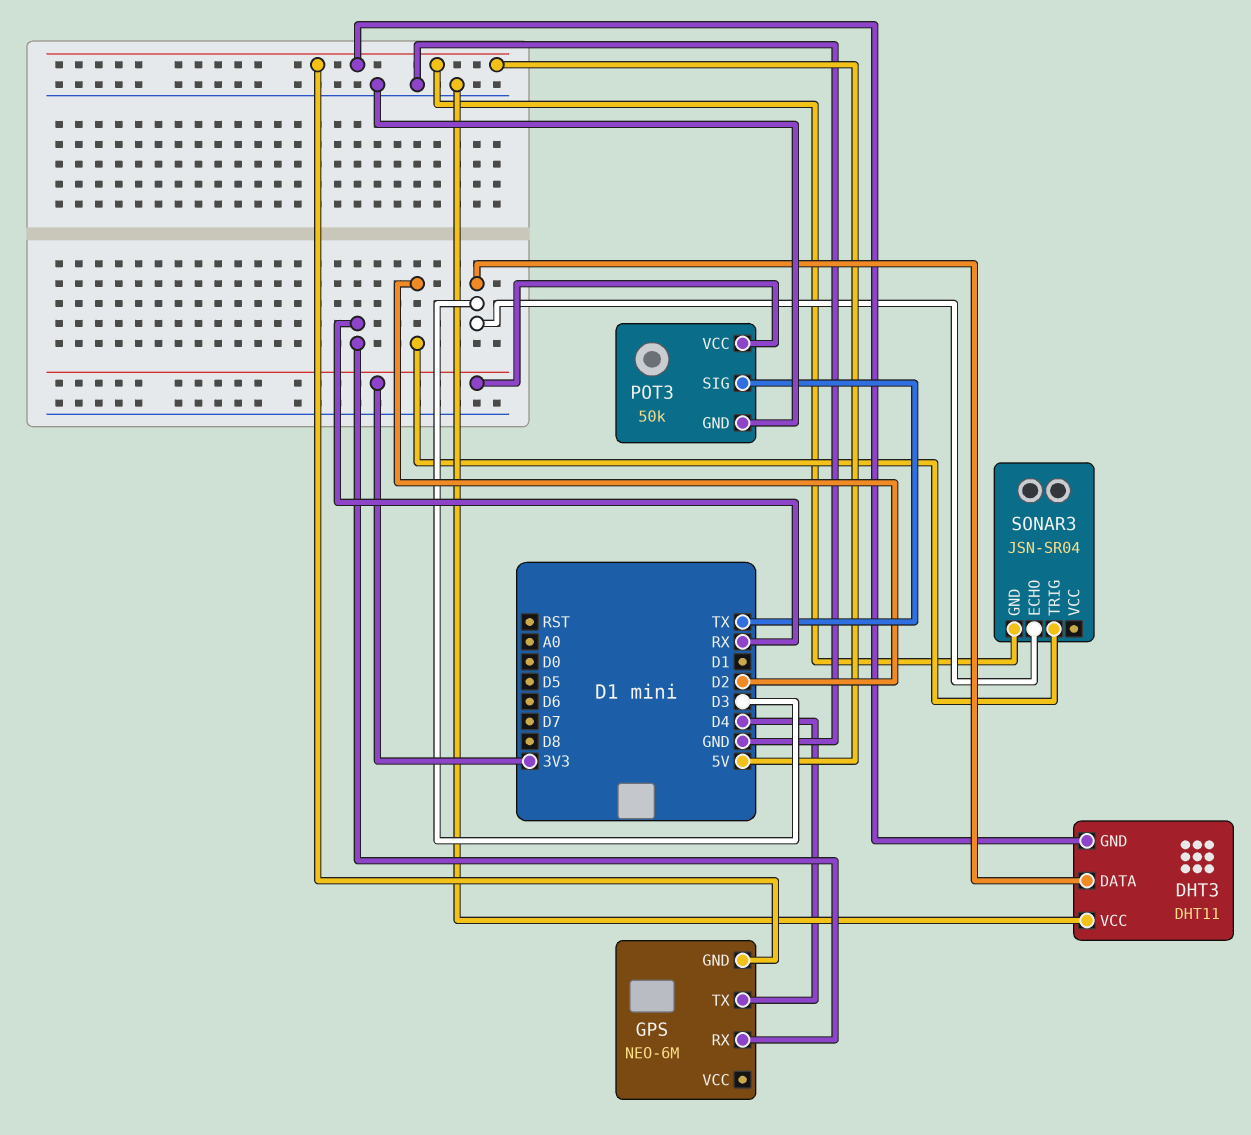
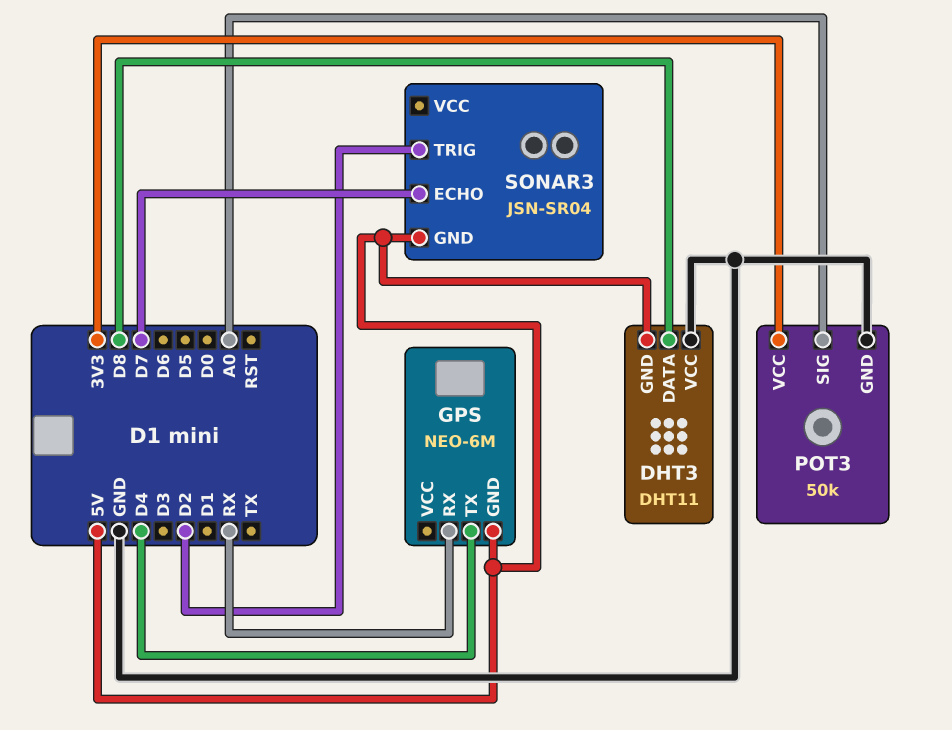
DHT3 pin DATA: D3 -> D8
POT3 pin SIG: TX -> A0
SONAR3 pin ECHO: D3 -> D7

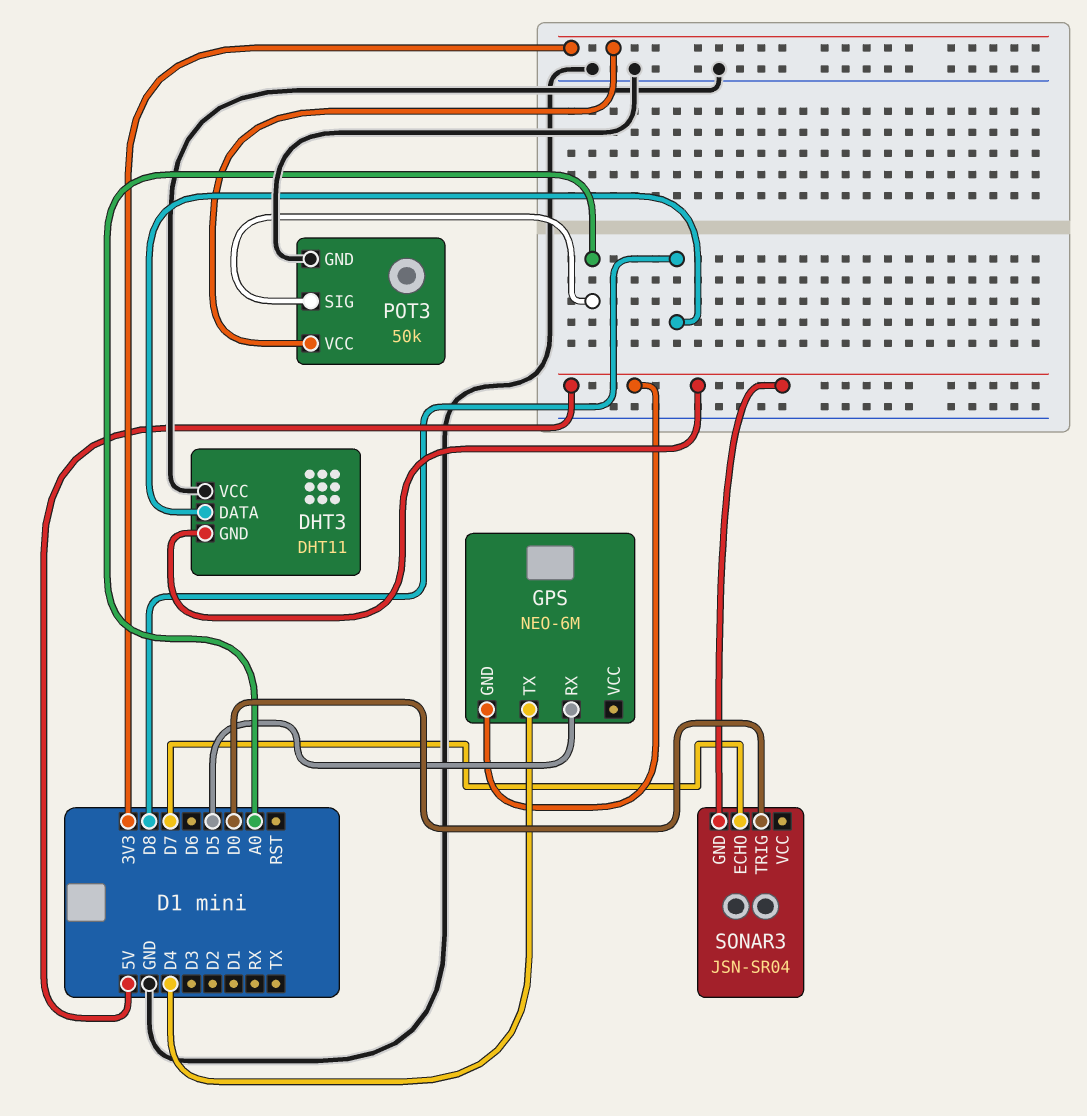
GPS pin RX: RX -> D5
SONAR3 pin TRIG: D2 -> D0

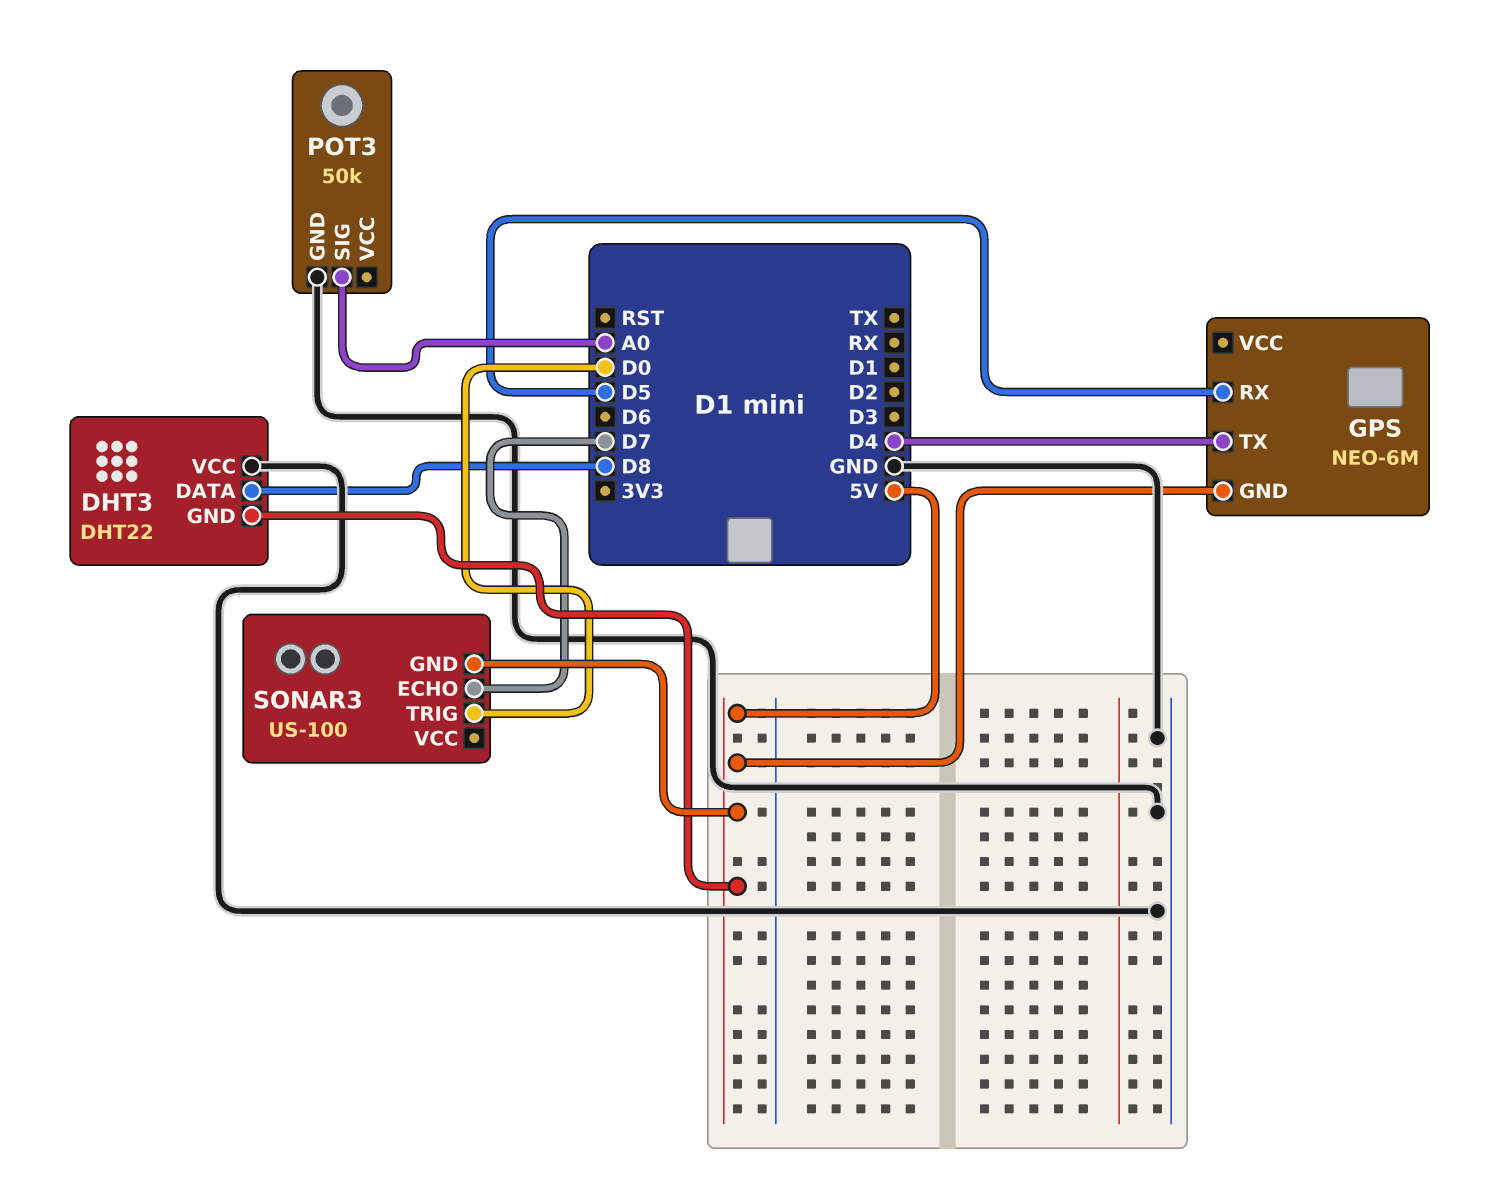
DHT3: DHT11 -> DHT22
POT3 pin VCC: 3V3 -> none
SONAR3: JSN-SR04 -> US-100

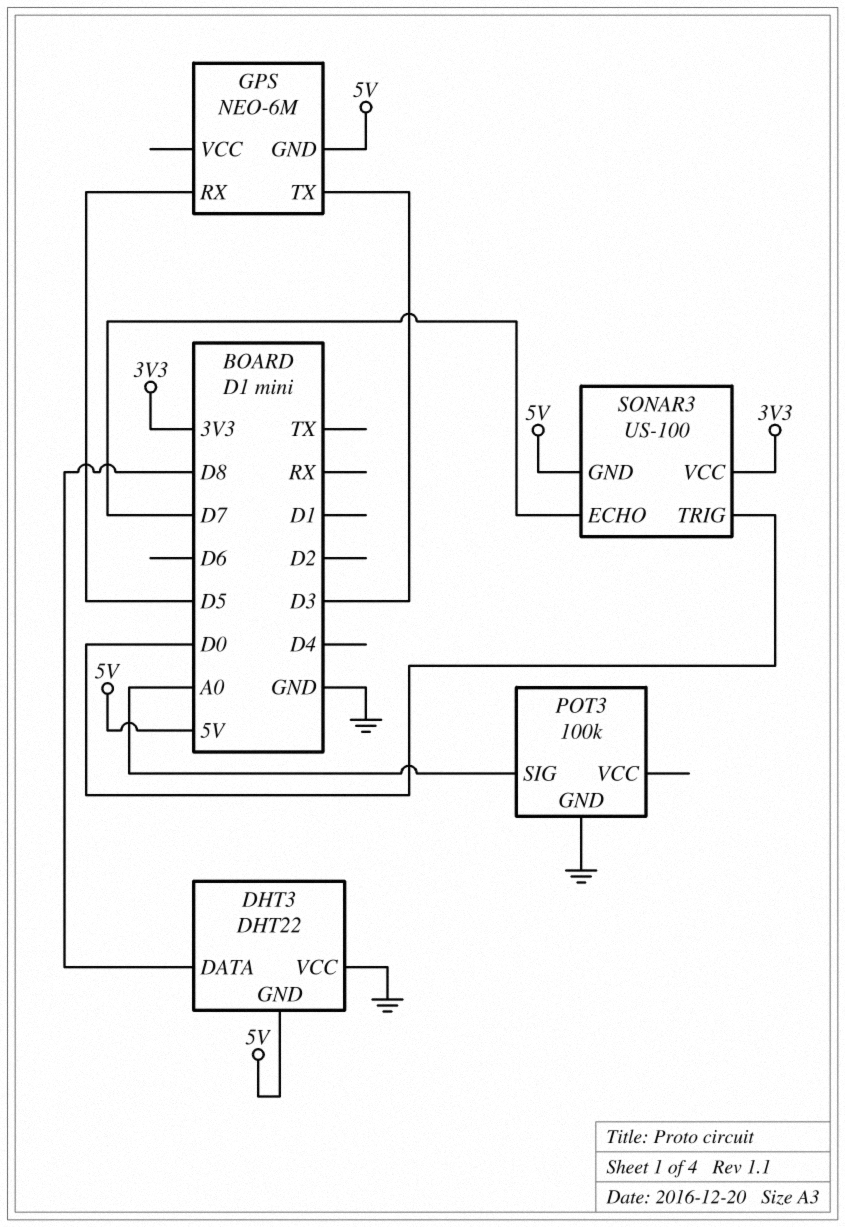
GPS pin TX: D4 -> D3
POT3: 50k -> 100k
SONAR3 pin VCC: none -> 3V3

